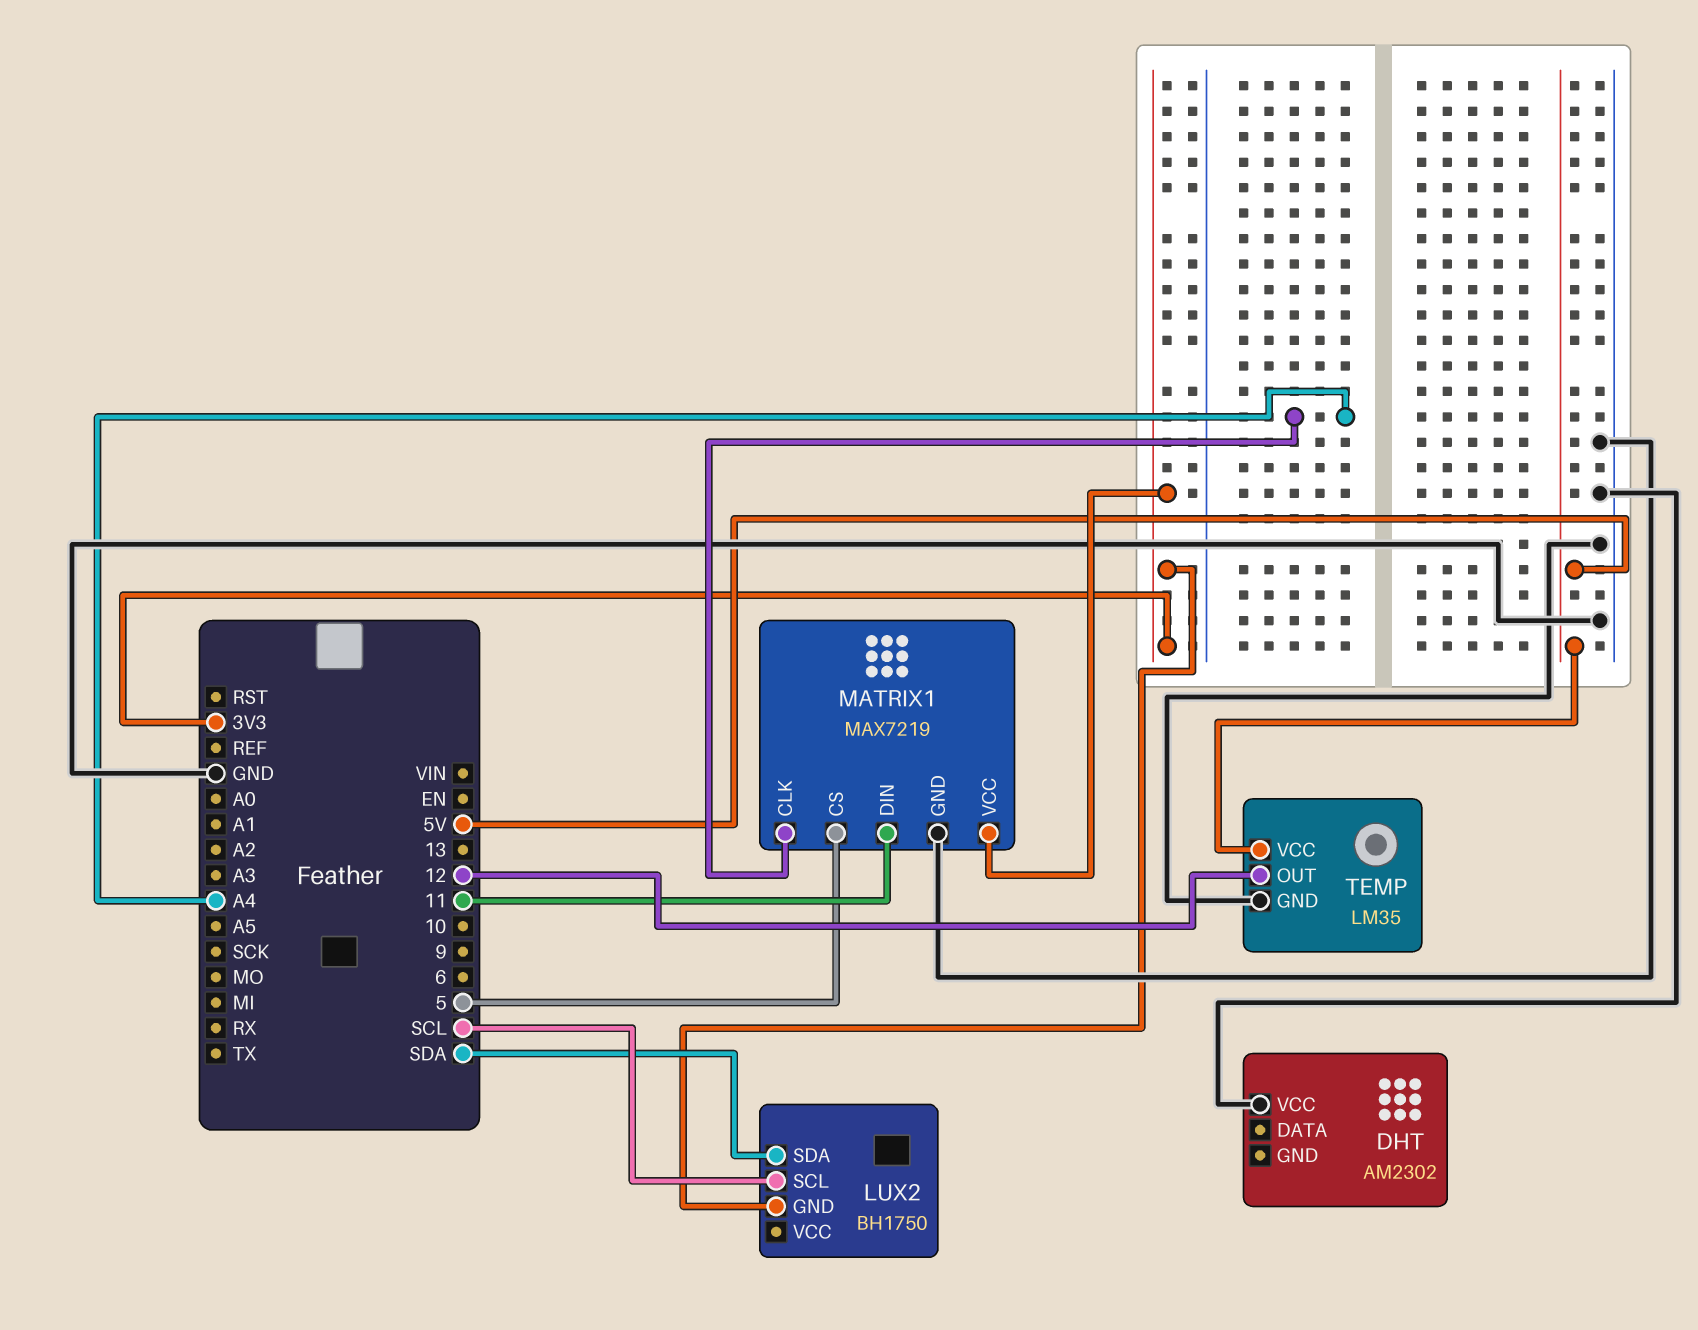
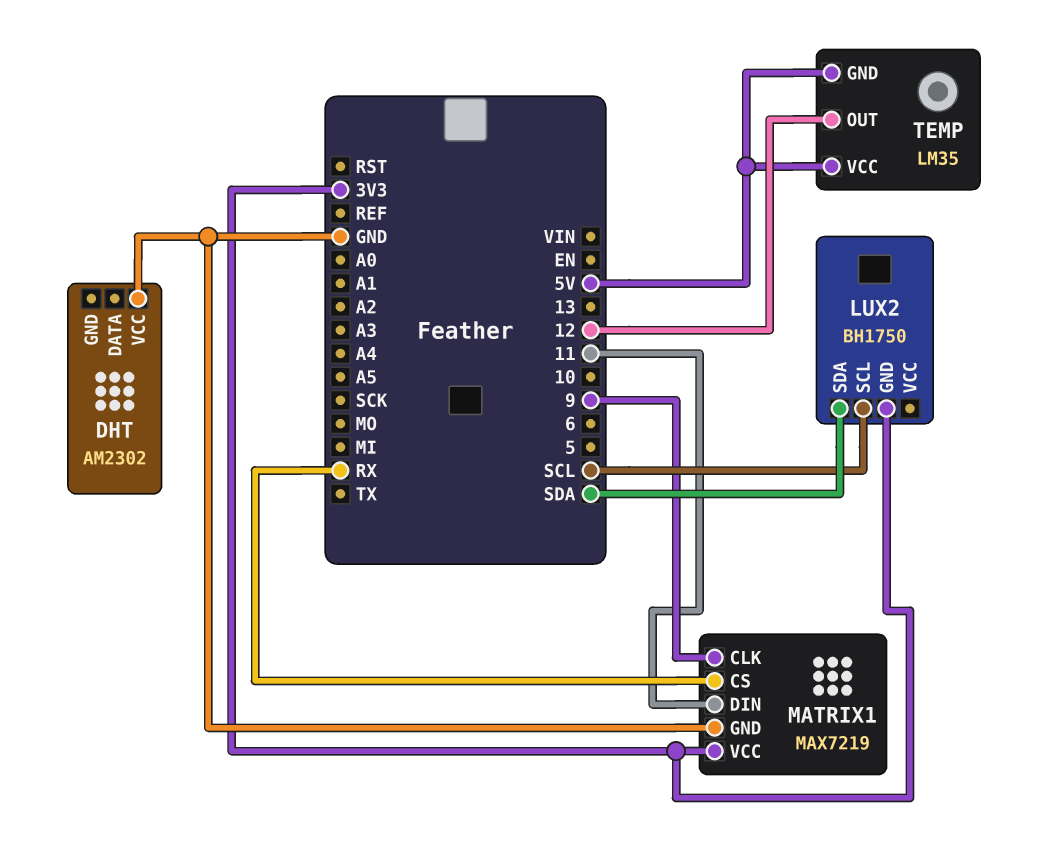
MATRIX1 pin CLK: A4 -> 9
MATRIX1 pin CS: 5 -> RX
TEMP pin GND: GND -> 5V

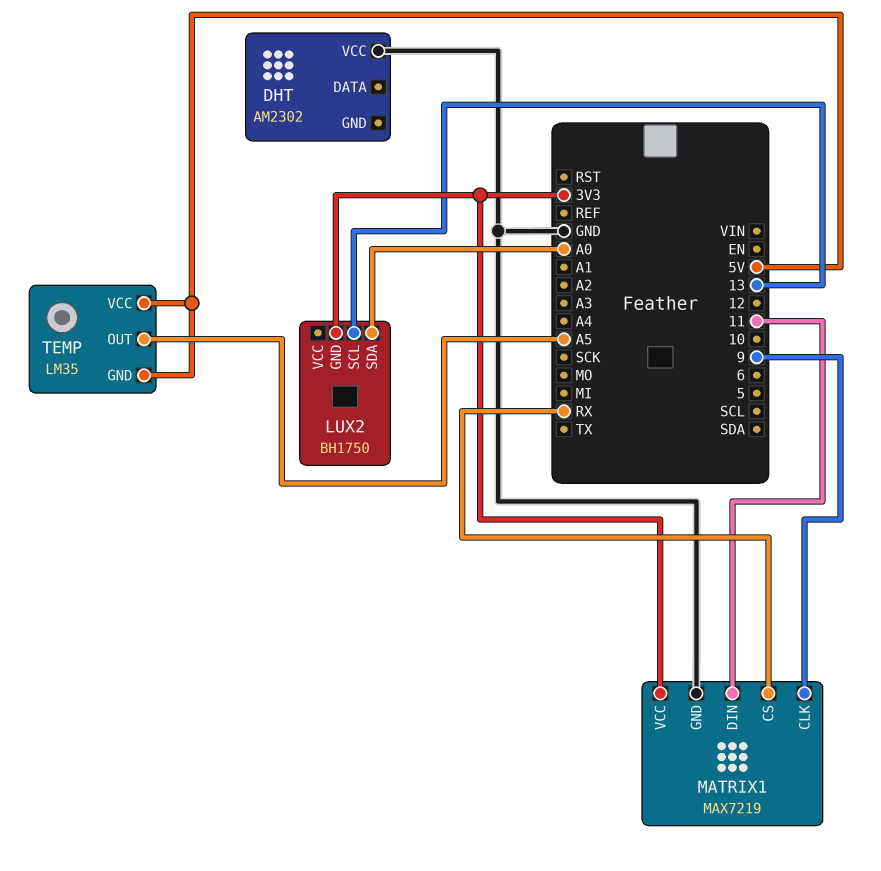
LUX2 pin SCL: SCL -> 13
LUX2 pin SDA: SDA -> A0
TEMP pin OUT: 12 -> A5

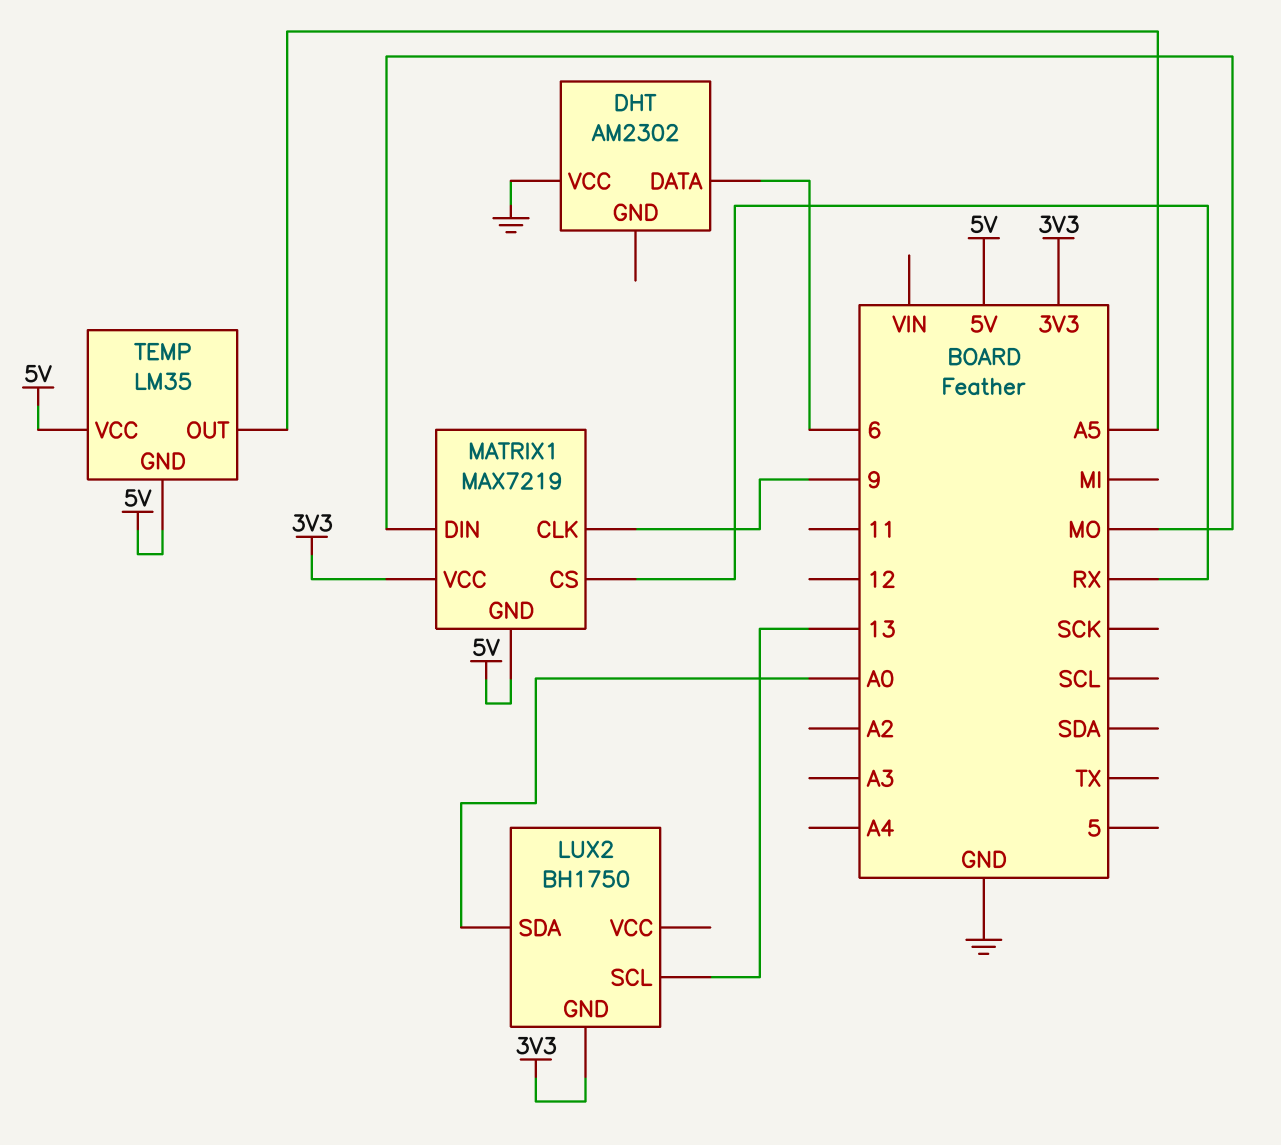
DHT pin DATA: none -> 6
MATRIX1 pin DIN: 11 -> MO
MATRIX1 pin GND: GND -> 5V

